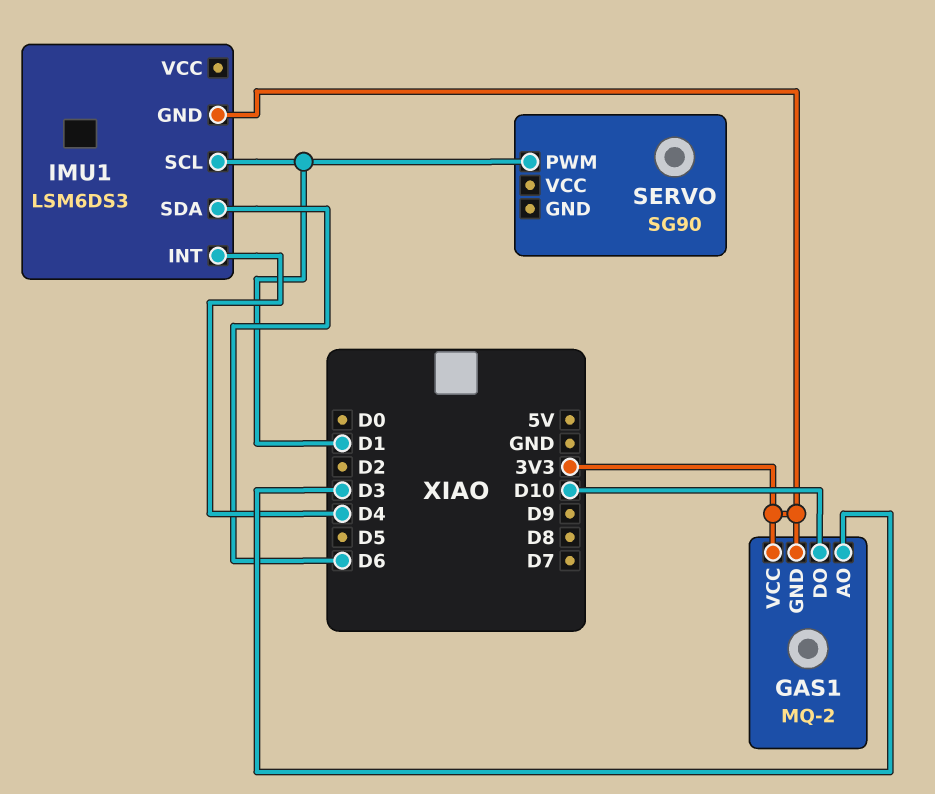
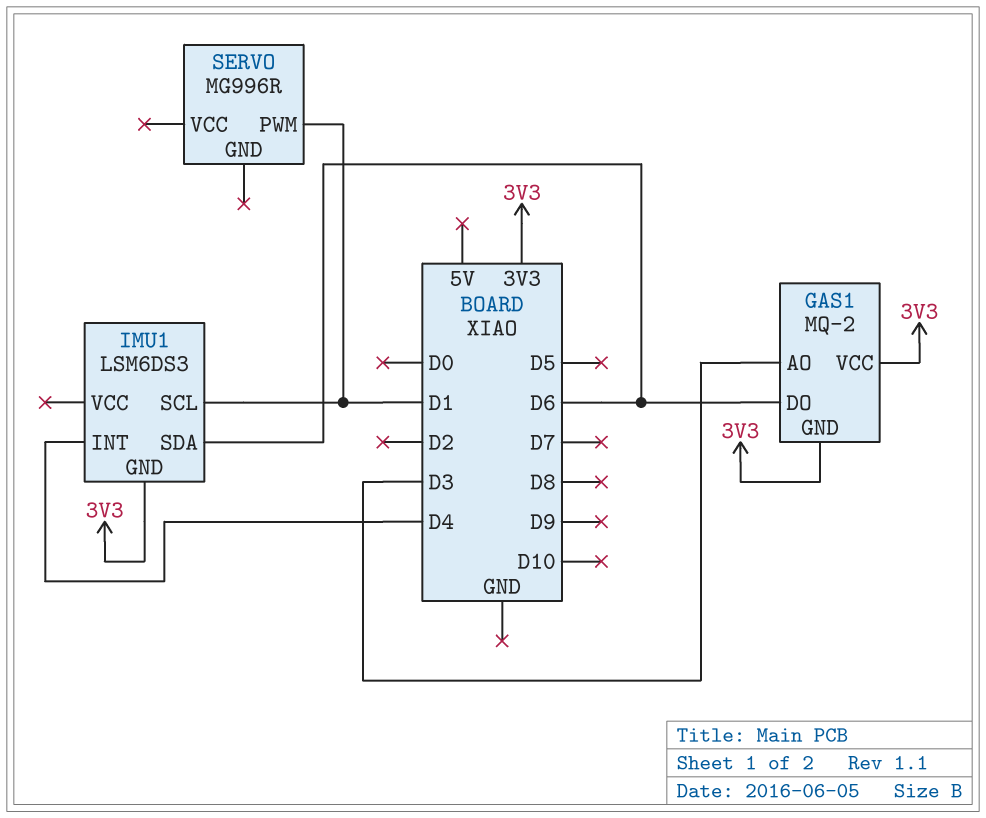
GAS1 pin DO: D10 -> D6
SERVO: SG90 -> MG996R

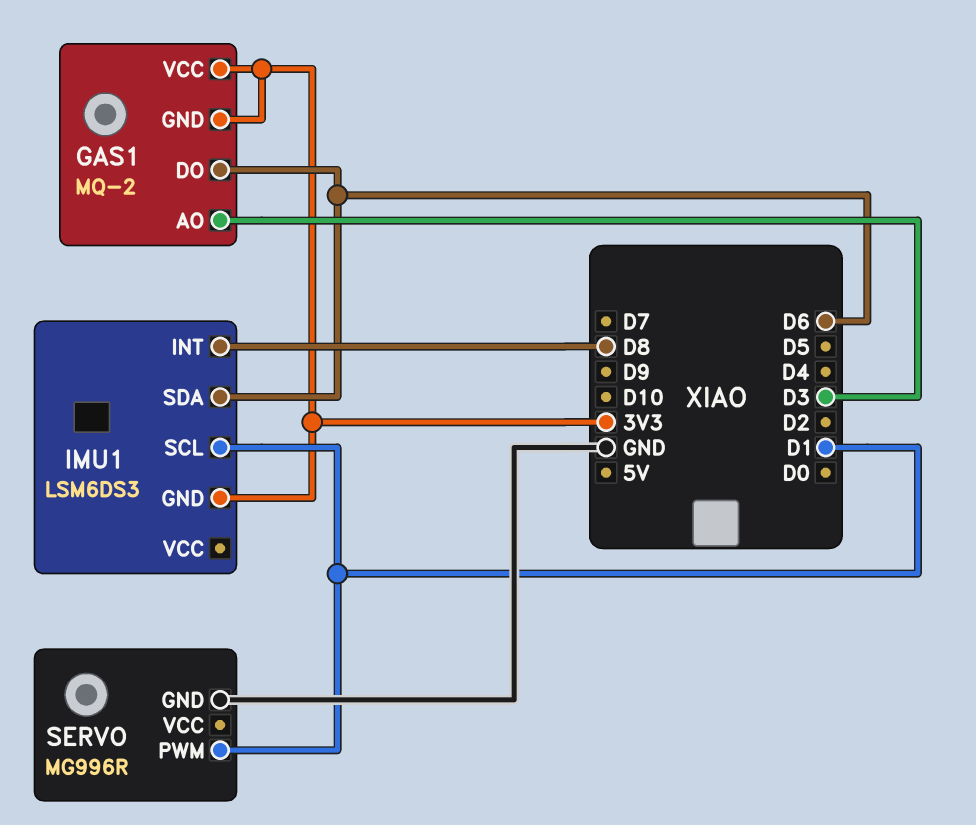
IMU1 pin INT: D4 -> D8
SERVO pin GND: none -> GND

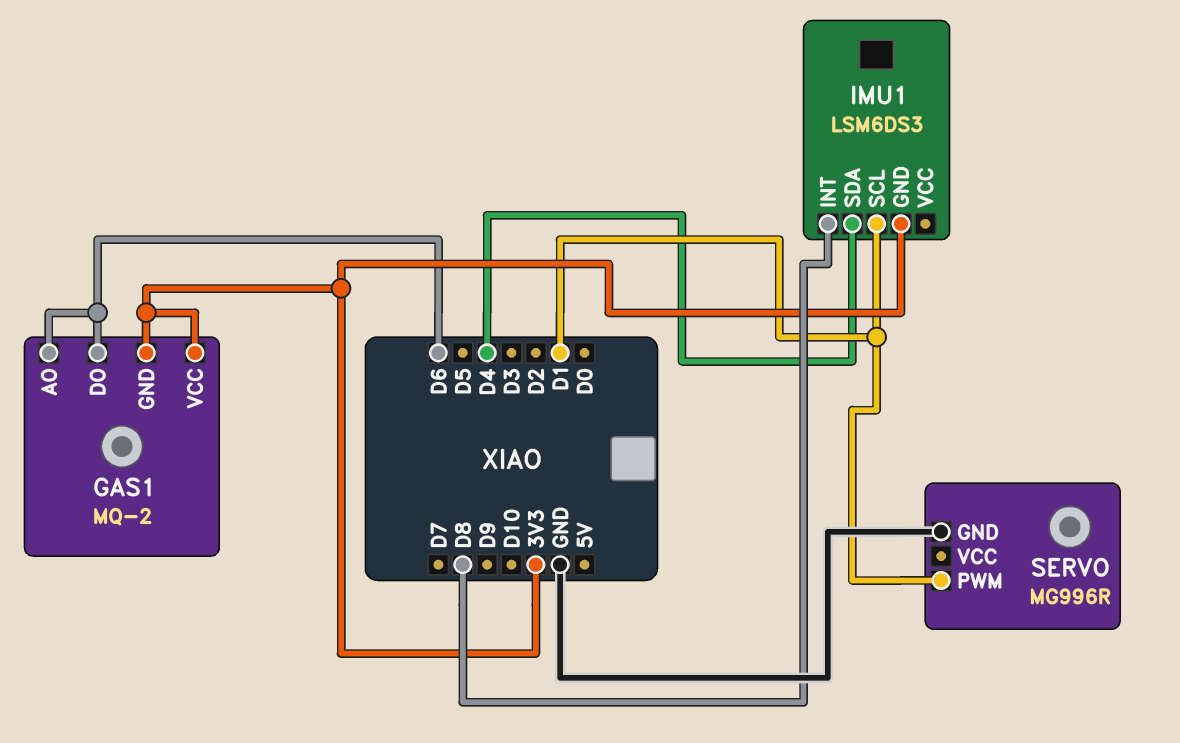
GAS1 pin AO: D3 -> D6
IMU1 pin SDA: D6 -> D4

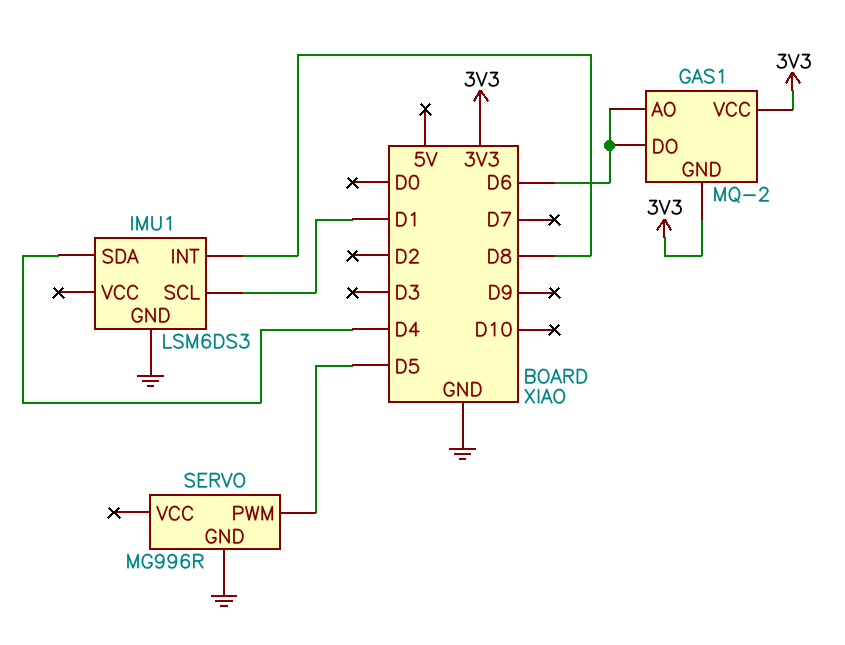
IMU1 pin GND: 3V3 -> GND
SERVO pin PWM: D1 -> D5

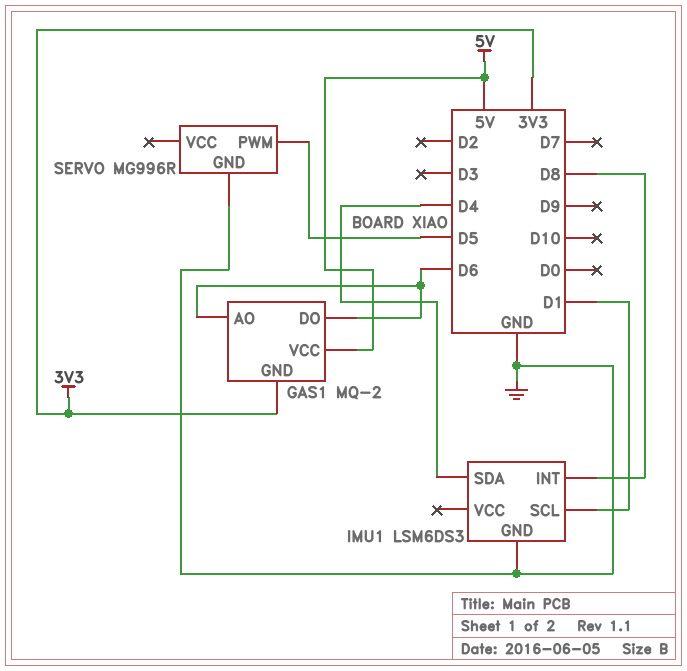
GAS1 pin VCC: 3V3 -> 5V

